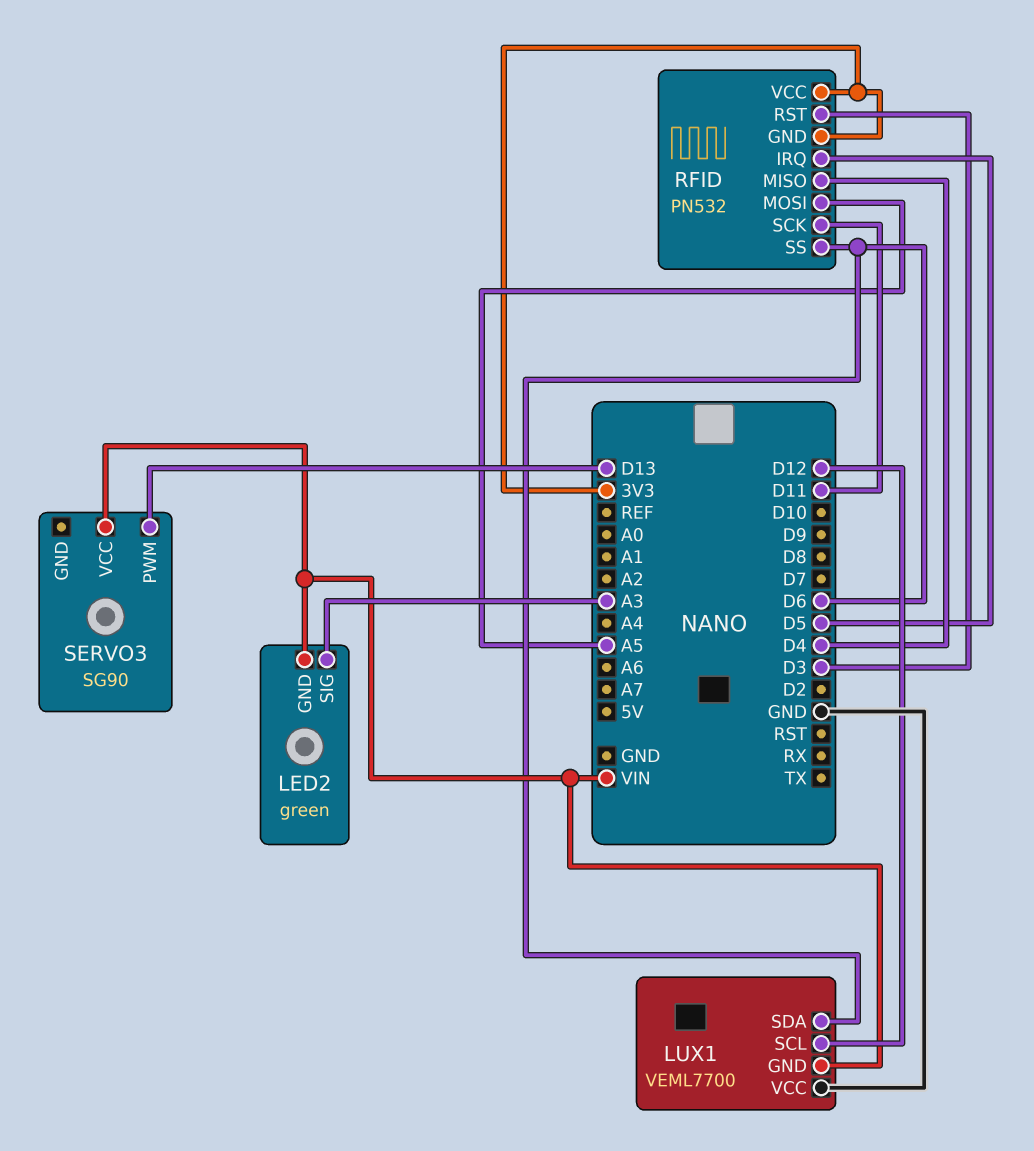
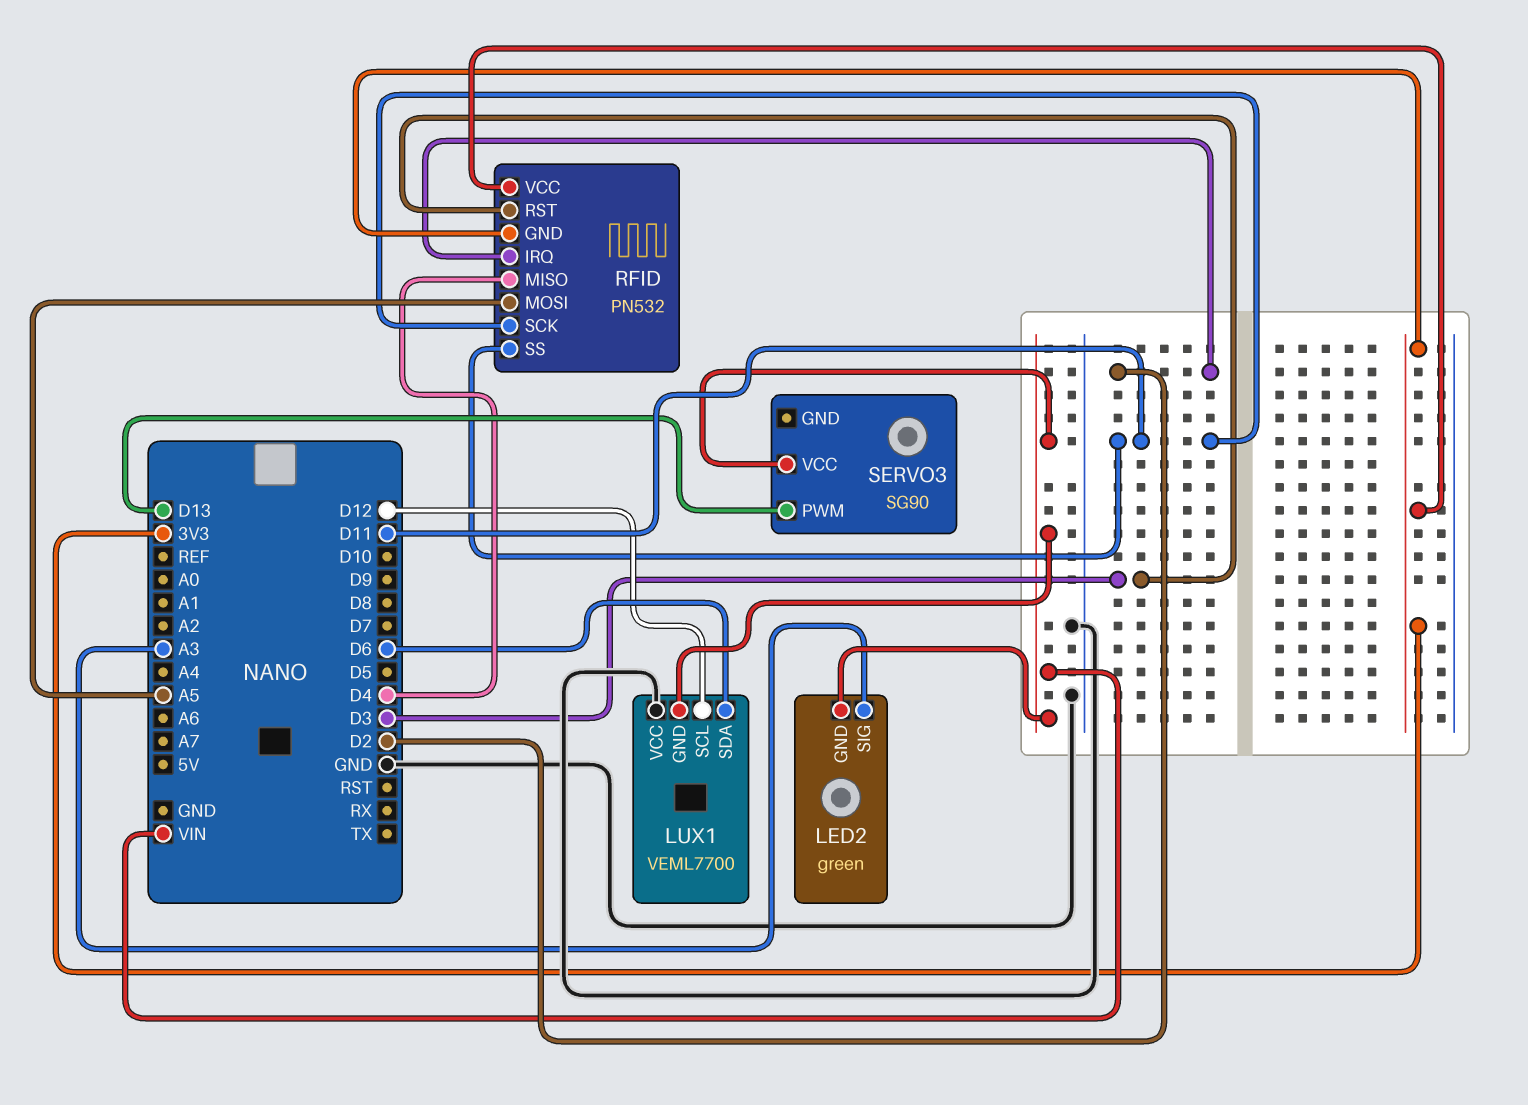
RFID pin IRQ: D5 -> D2
RFID pin SS: D6 -> D11

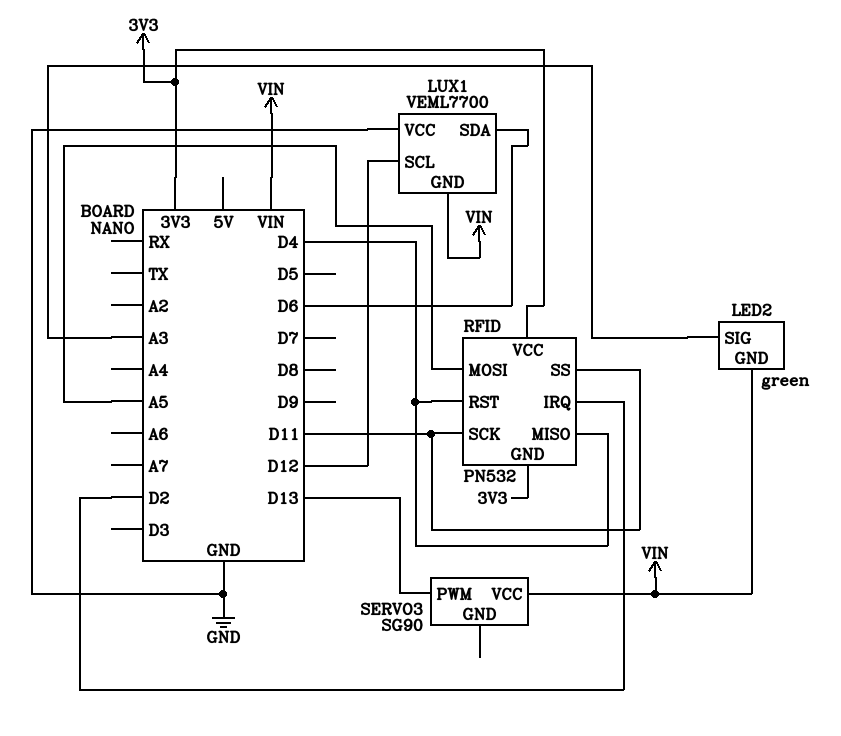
RFID pin RST: D3 -> D4

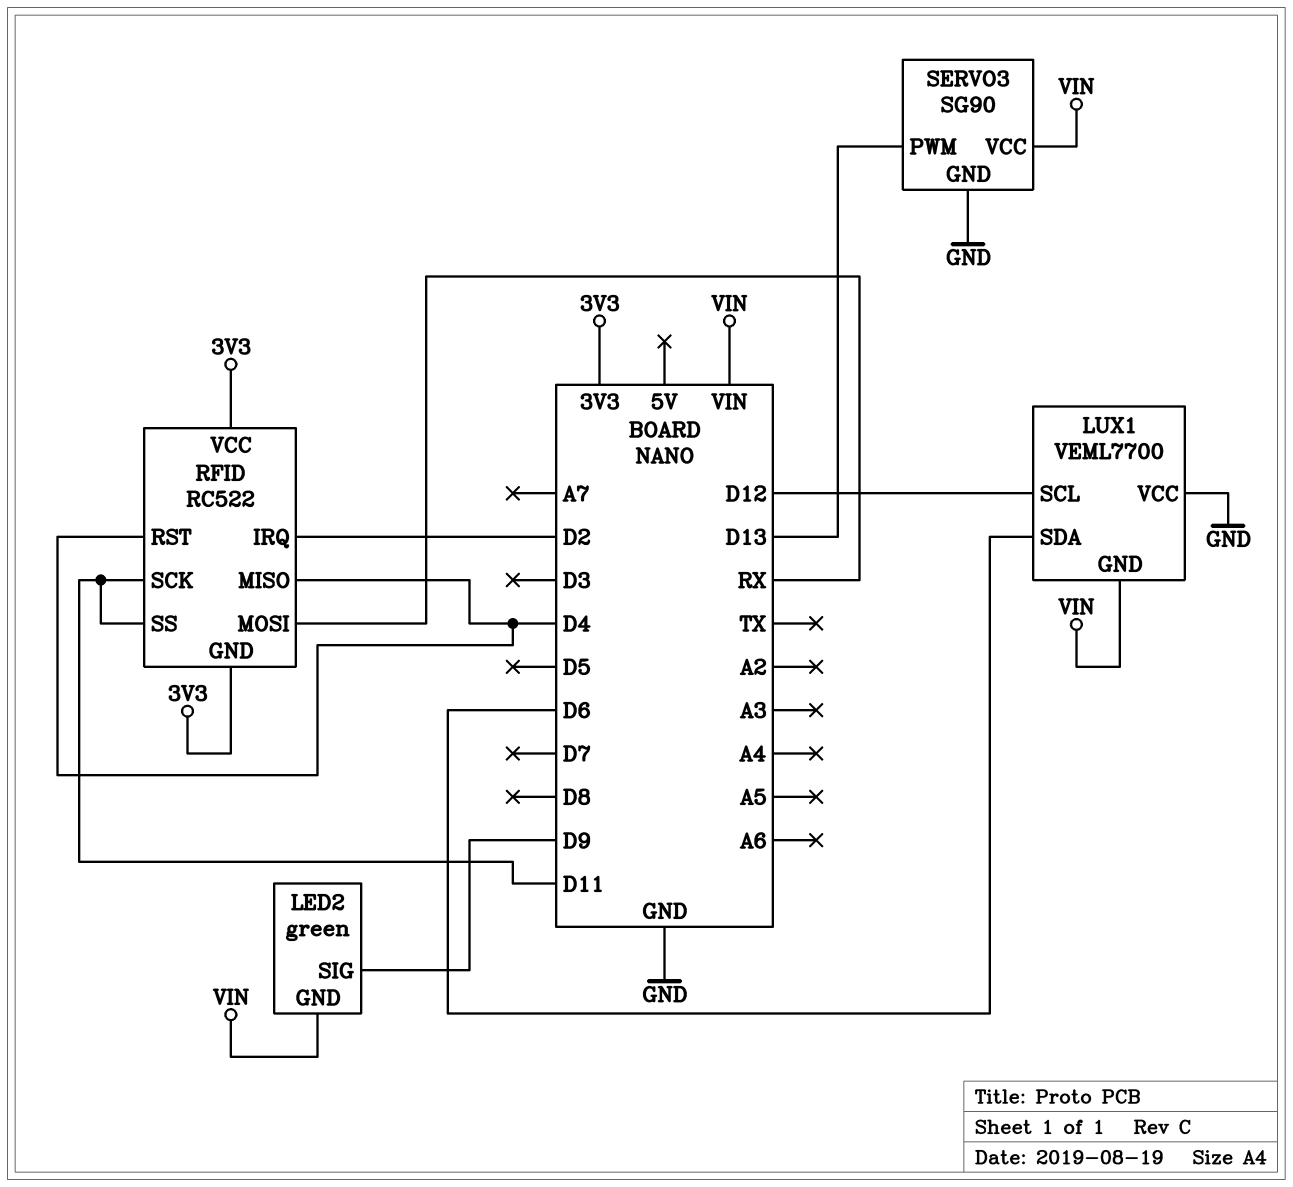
LED2 pin SIG: A3 -> D9
RFID: PN532 -> RC522
RFID pin MOSI: A5 -> RX
SERVO3 pin GND: none -> GND

